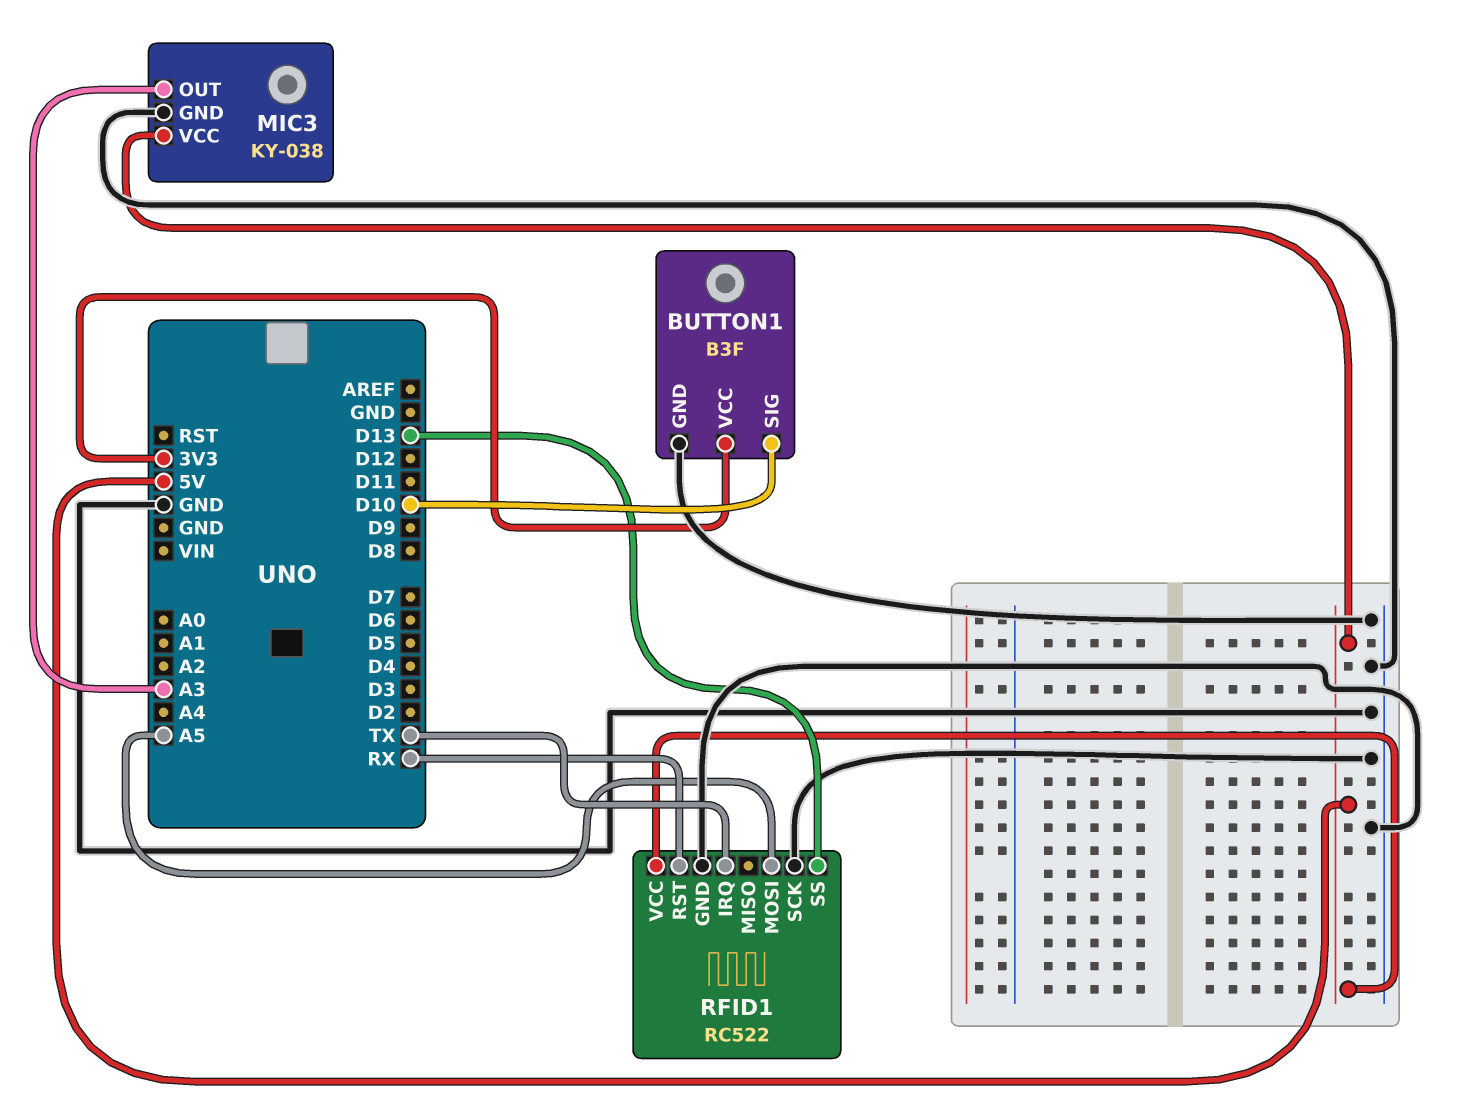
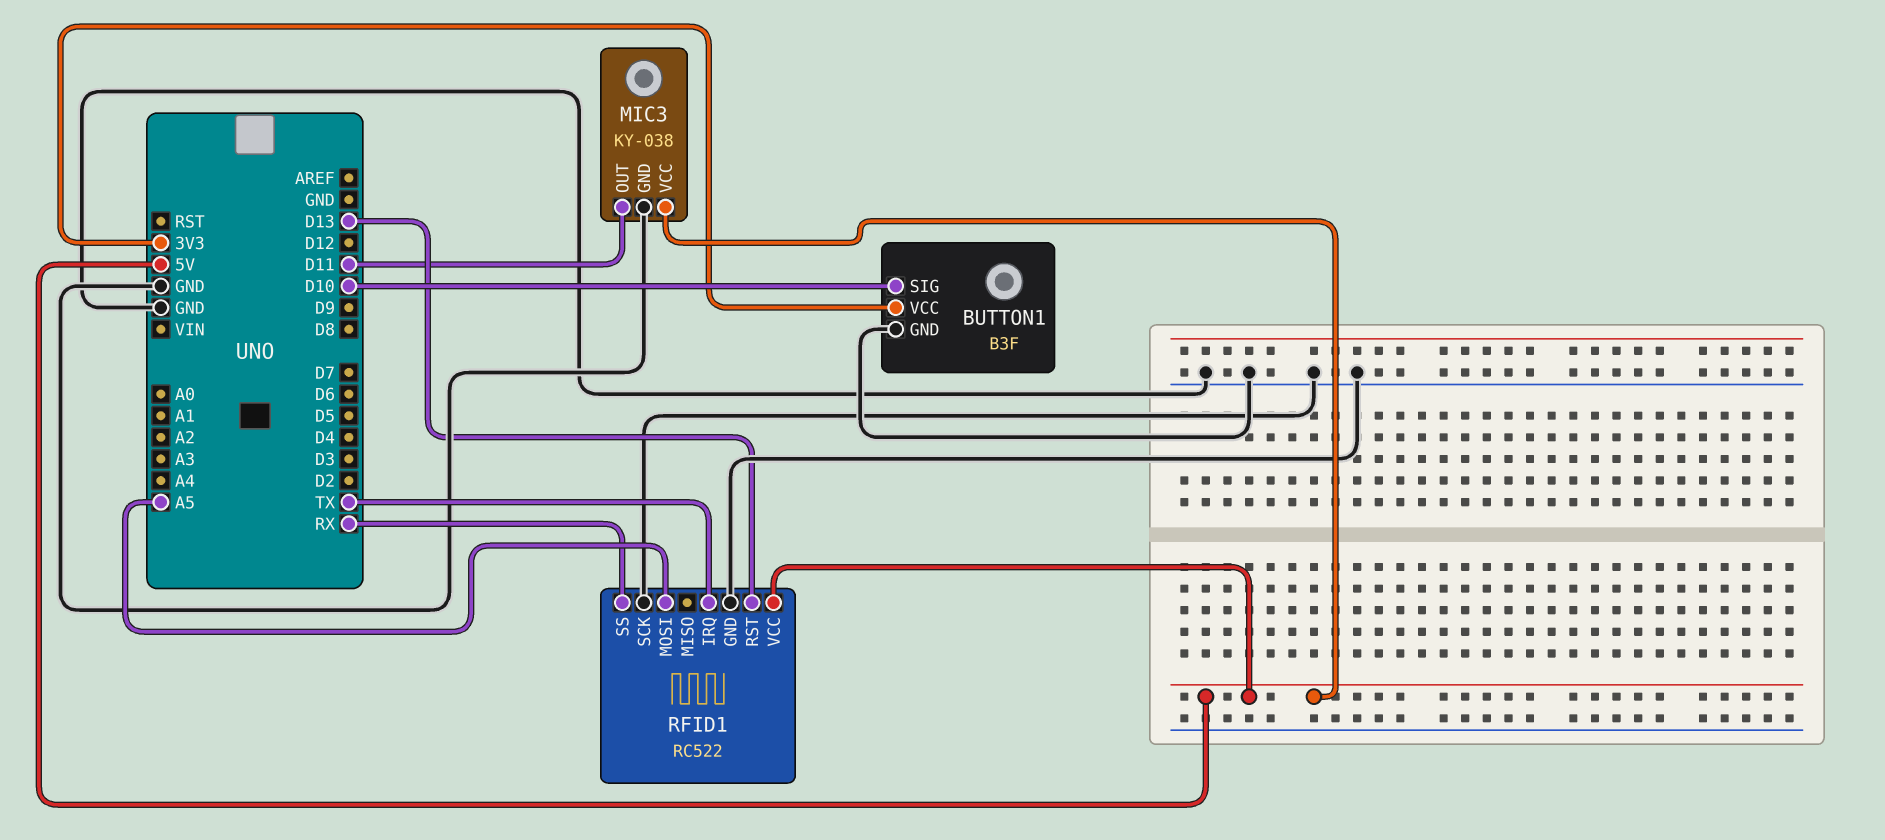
MIC3 pin OUT: A3 -> D11
RFID1 pin RST: RX -> D13
RFID1 pin SS: D13 -> RX

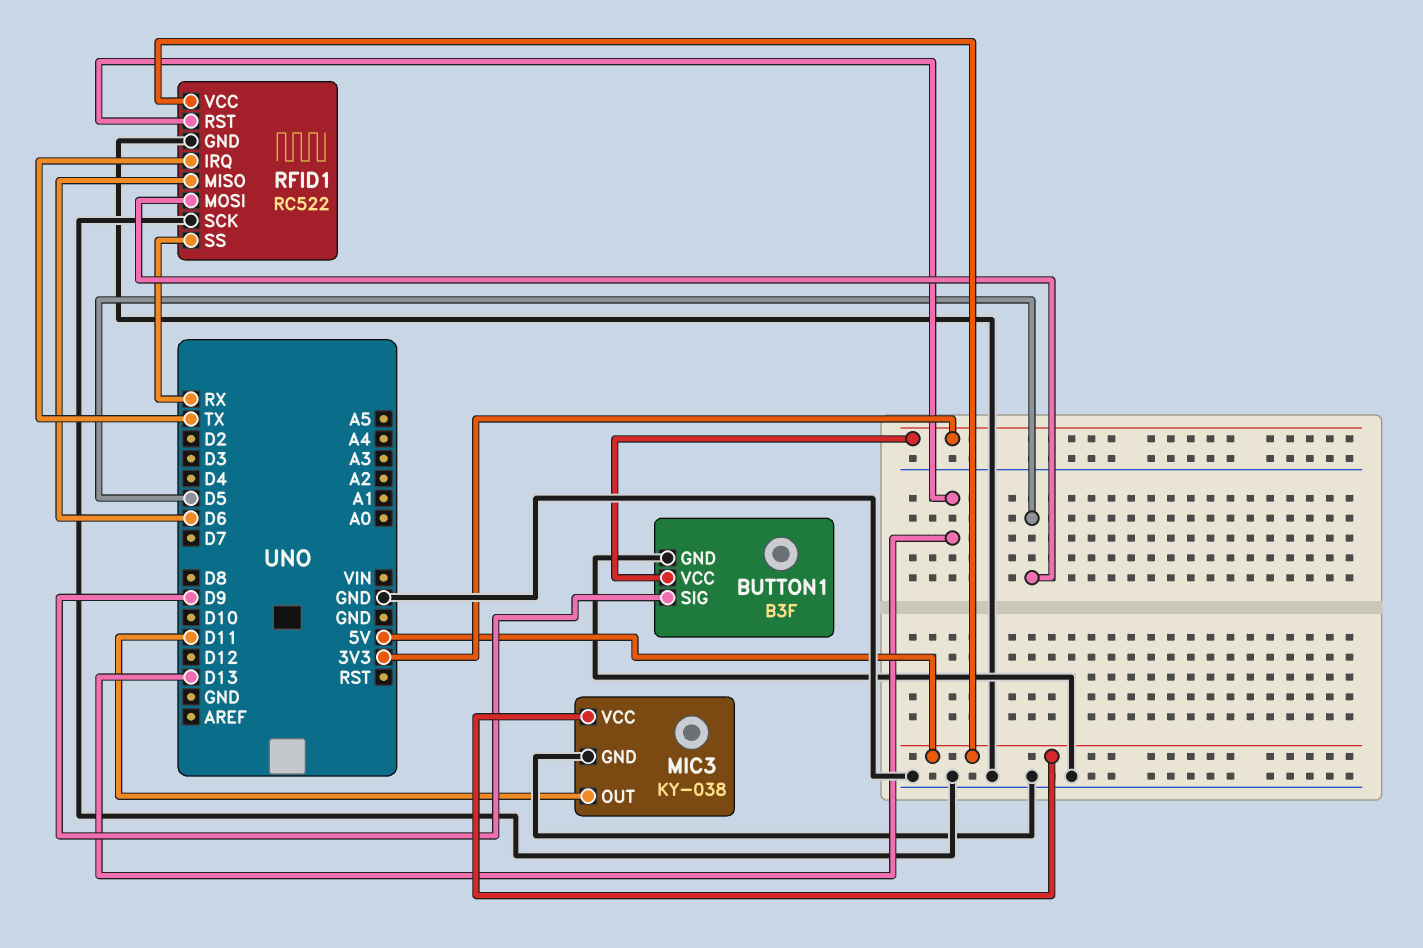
BUTTON1 pin SIG: D10 -> D9
RFID1 pin MISO: none -> D6
RFID1 pin MOSI: A5 -> D5

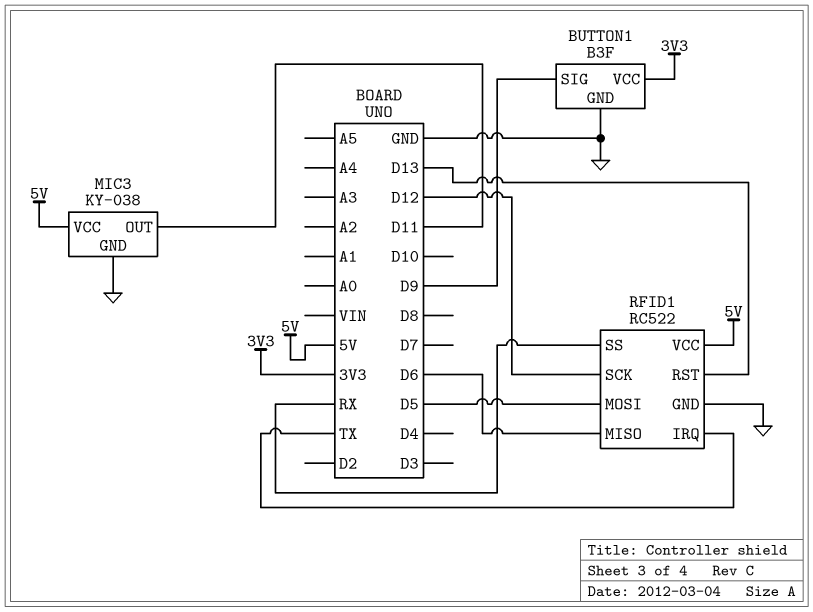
RFID1 pin SCK: GND -> D12

